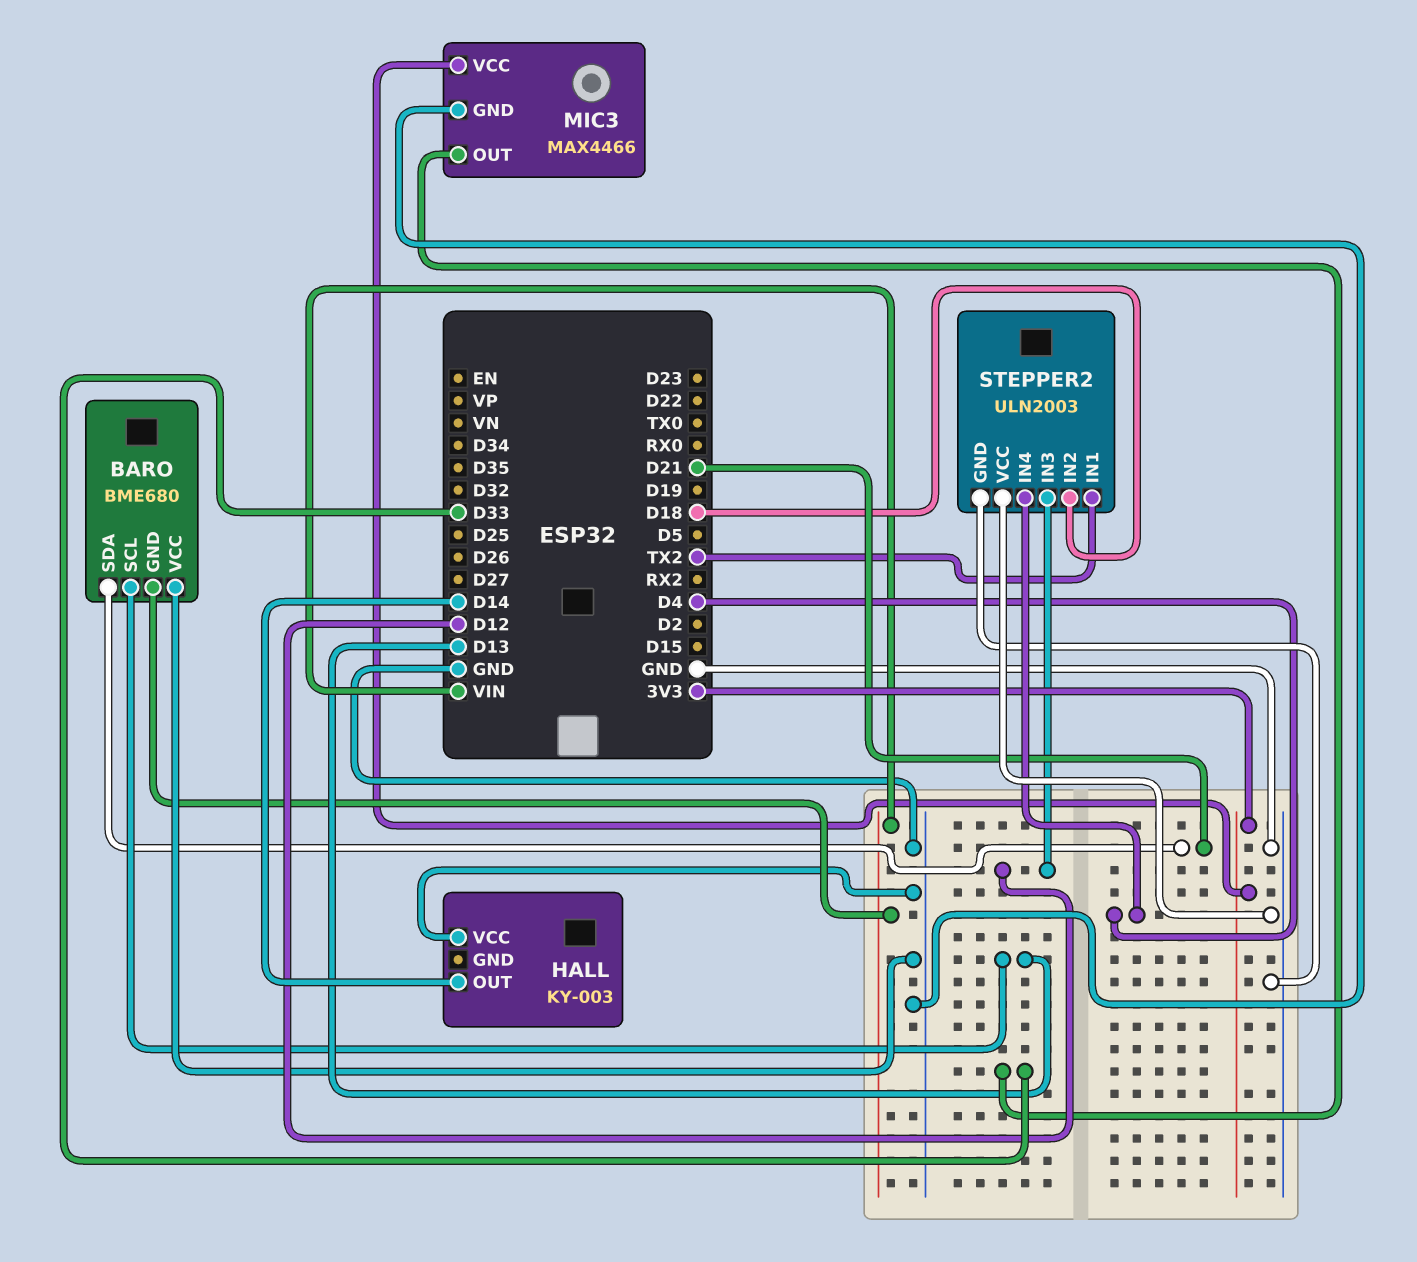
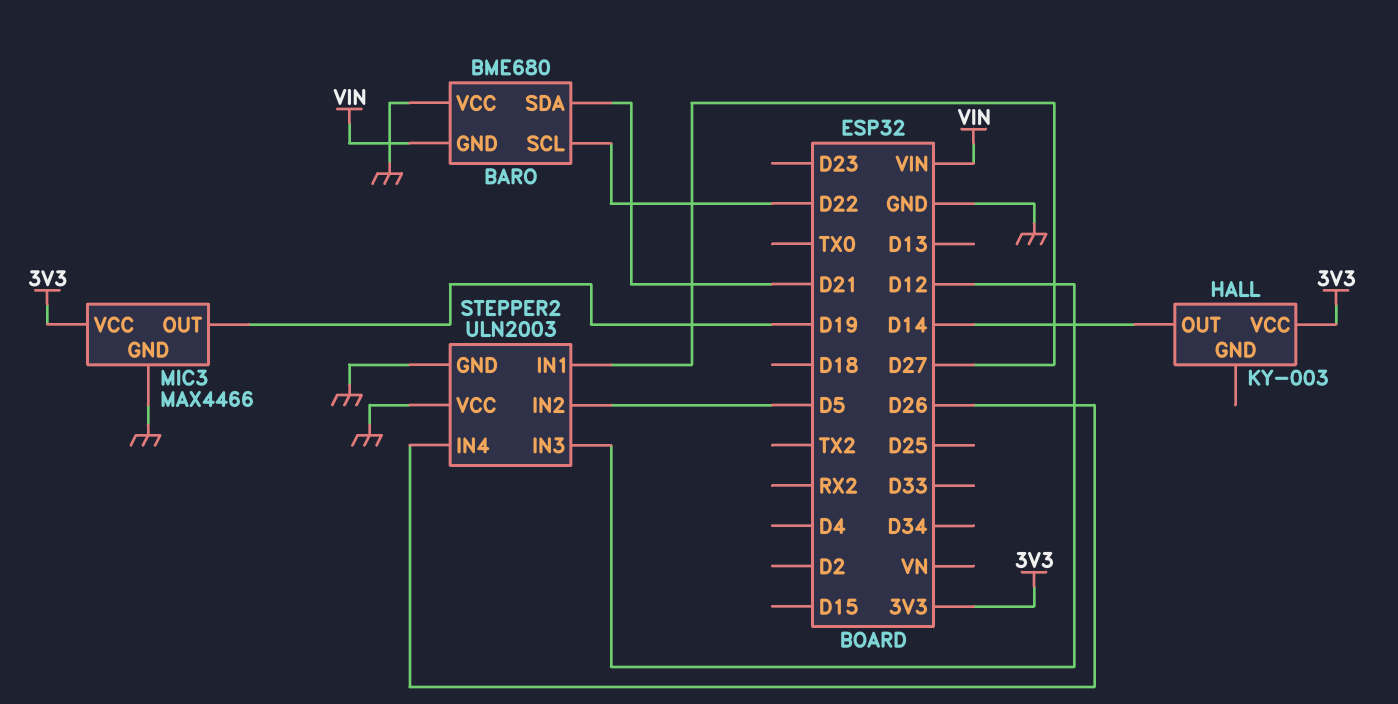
BARO pin SCL: D13 -> D22
HALL pin VCC: GND -> 3V3
MIC3 pin OUT: D33 -> D19
STEPPER2 pin IN1: TX2 -> D27
STEPPER2 pin IN2: D18 -> D5
STEPPER2 pin IN4: D4 -> D26

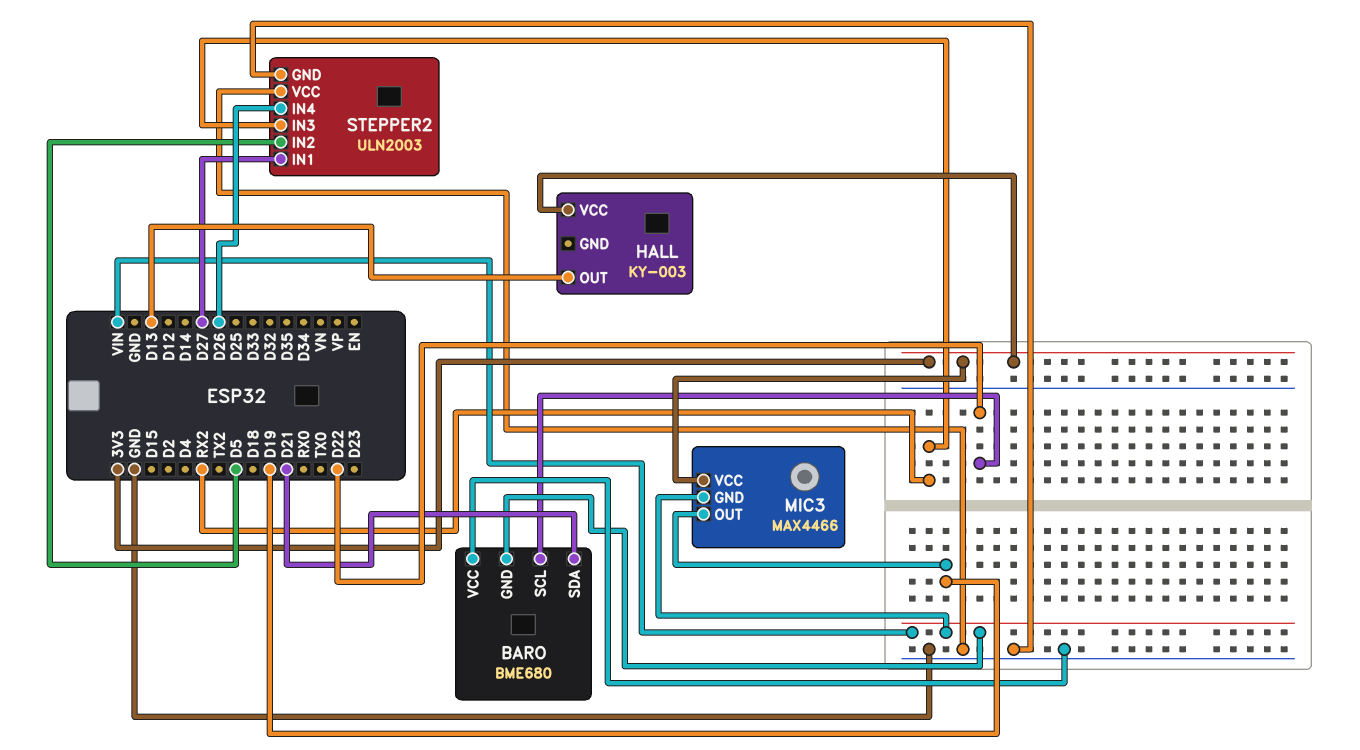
HALL pin OUT: D14 -> D13
MIC3 pin GND: GND -> VIN
STEPPER2 pin IN3: D12 -> RX2

